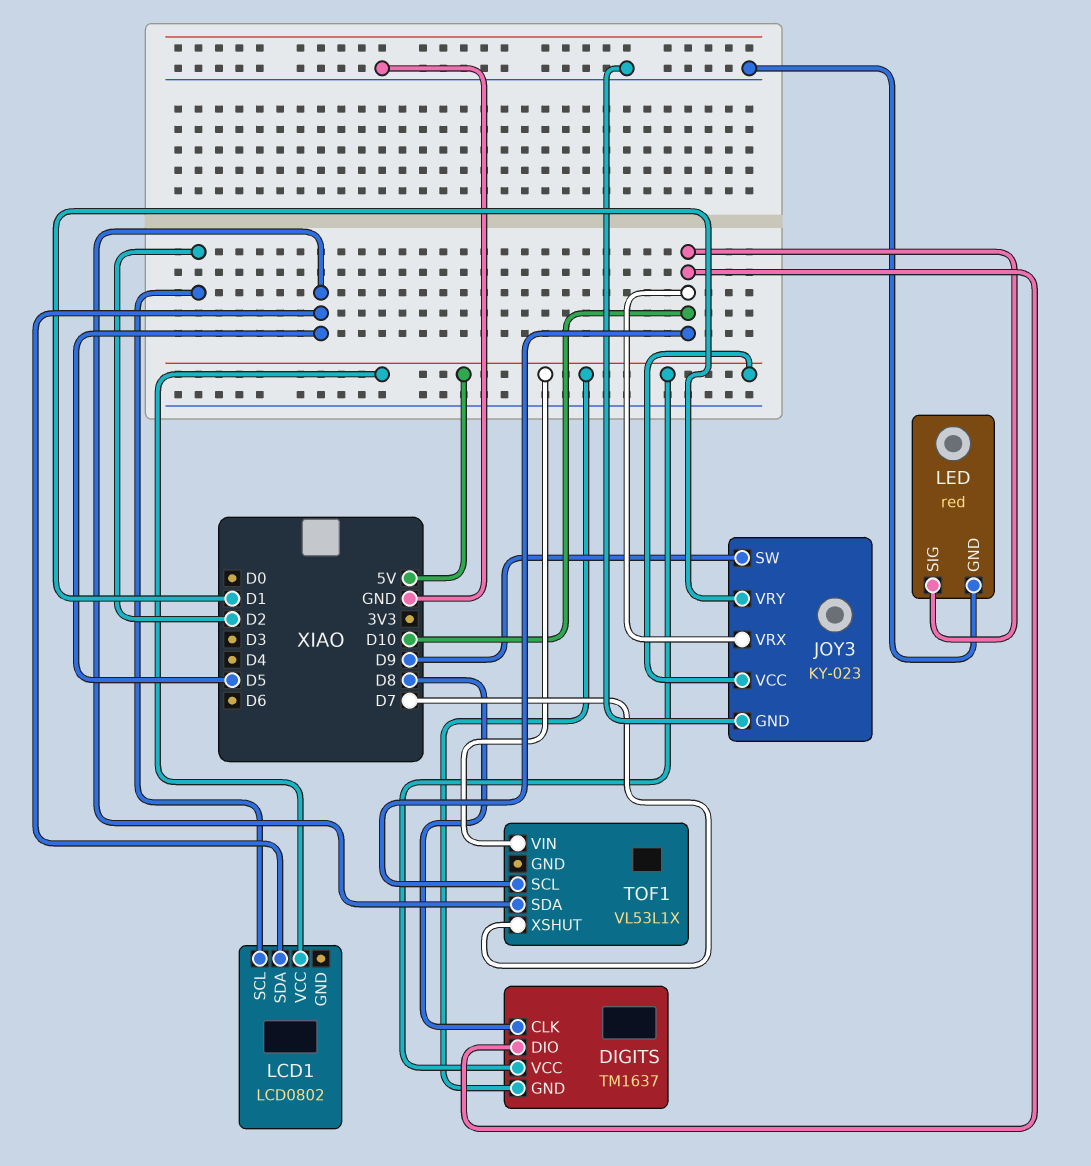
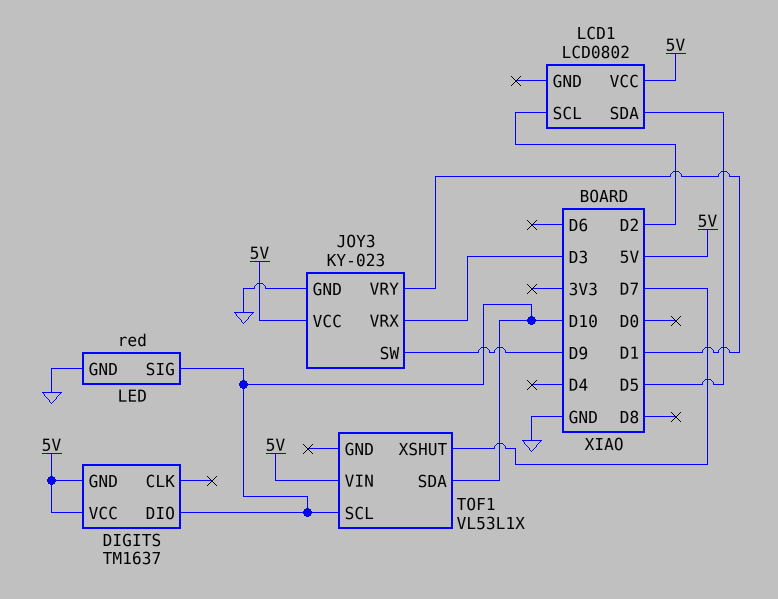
DIGITS pin CLK: D8 -> none
JOY3 pin VRX: D10 -> D3
TOF1 pin SDA: D5 -> D10

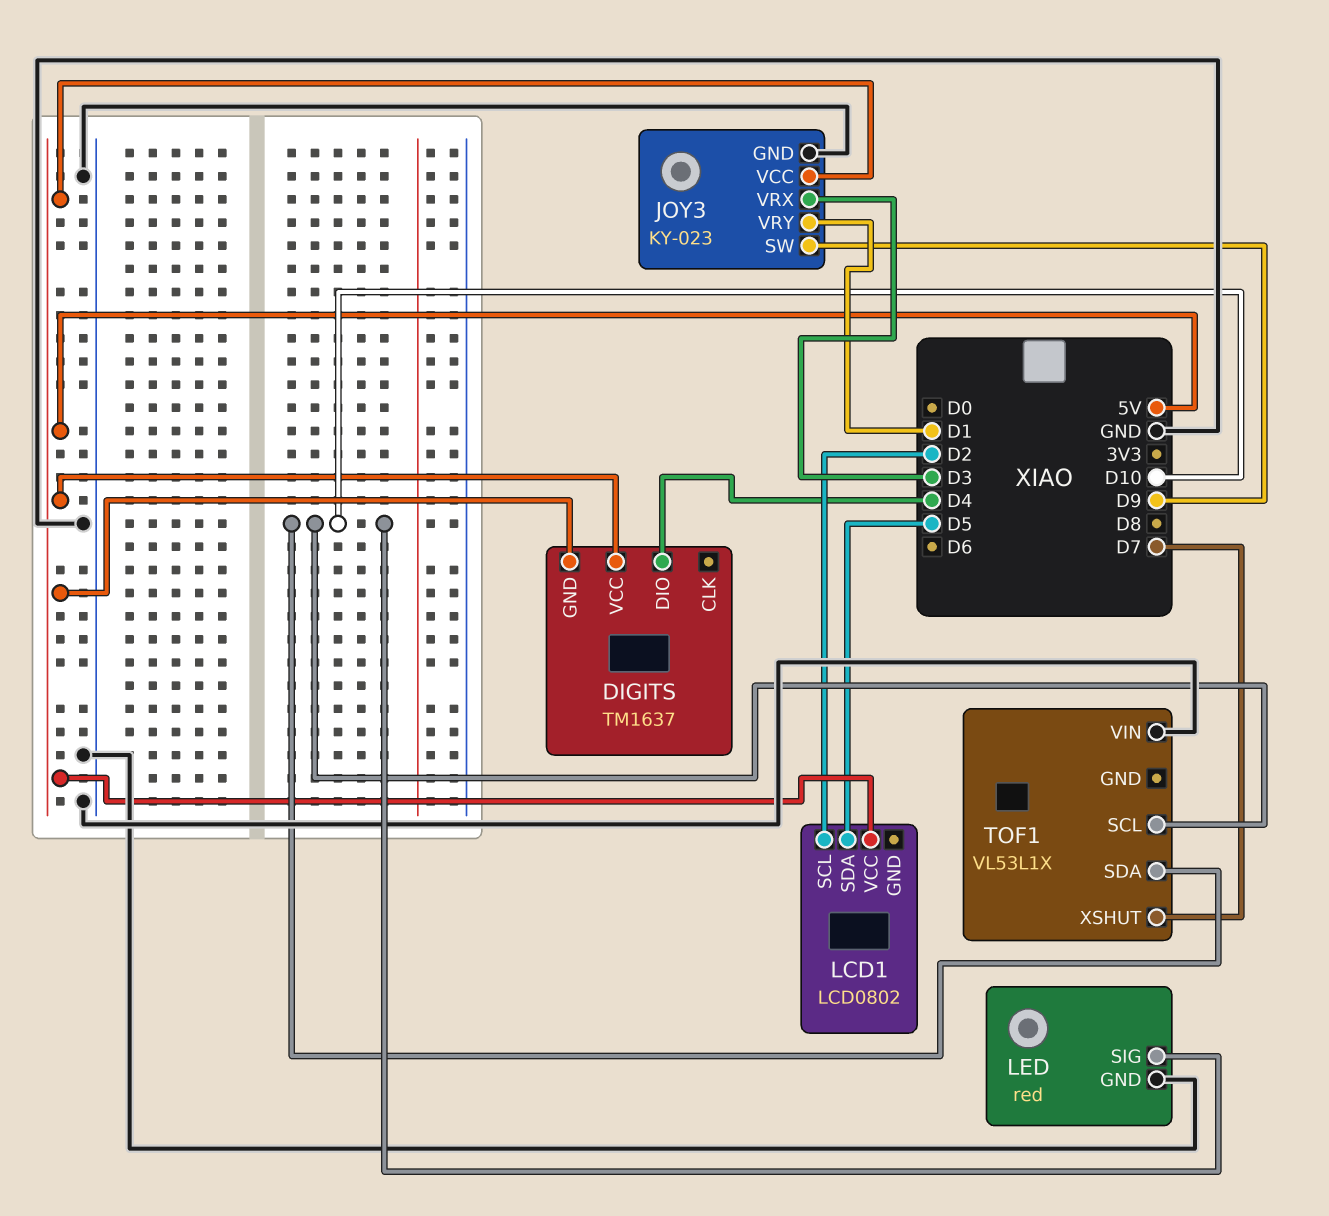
DIGITS pin DIO: D10 -> D4
TOF1 pin VIN: 5V -> GND

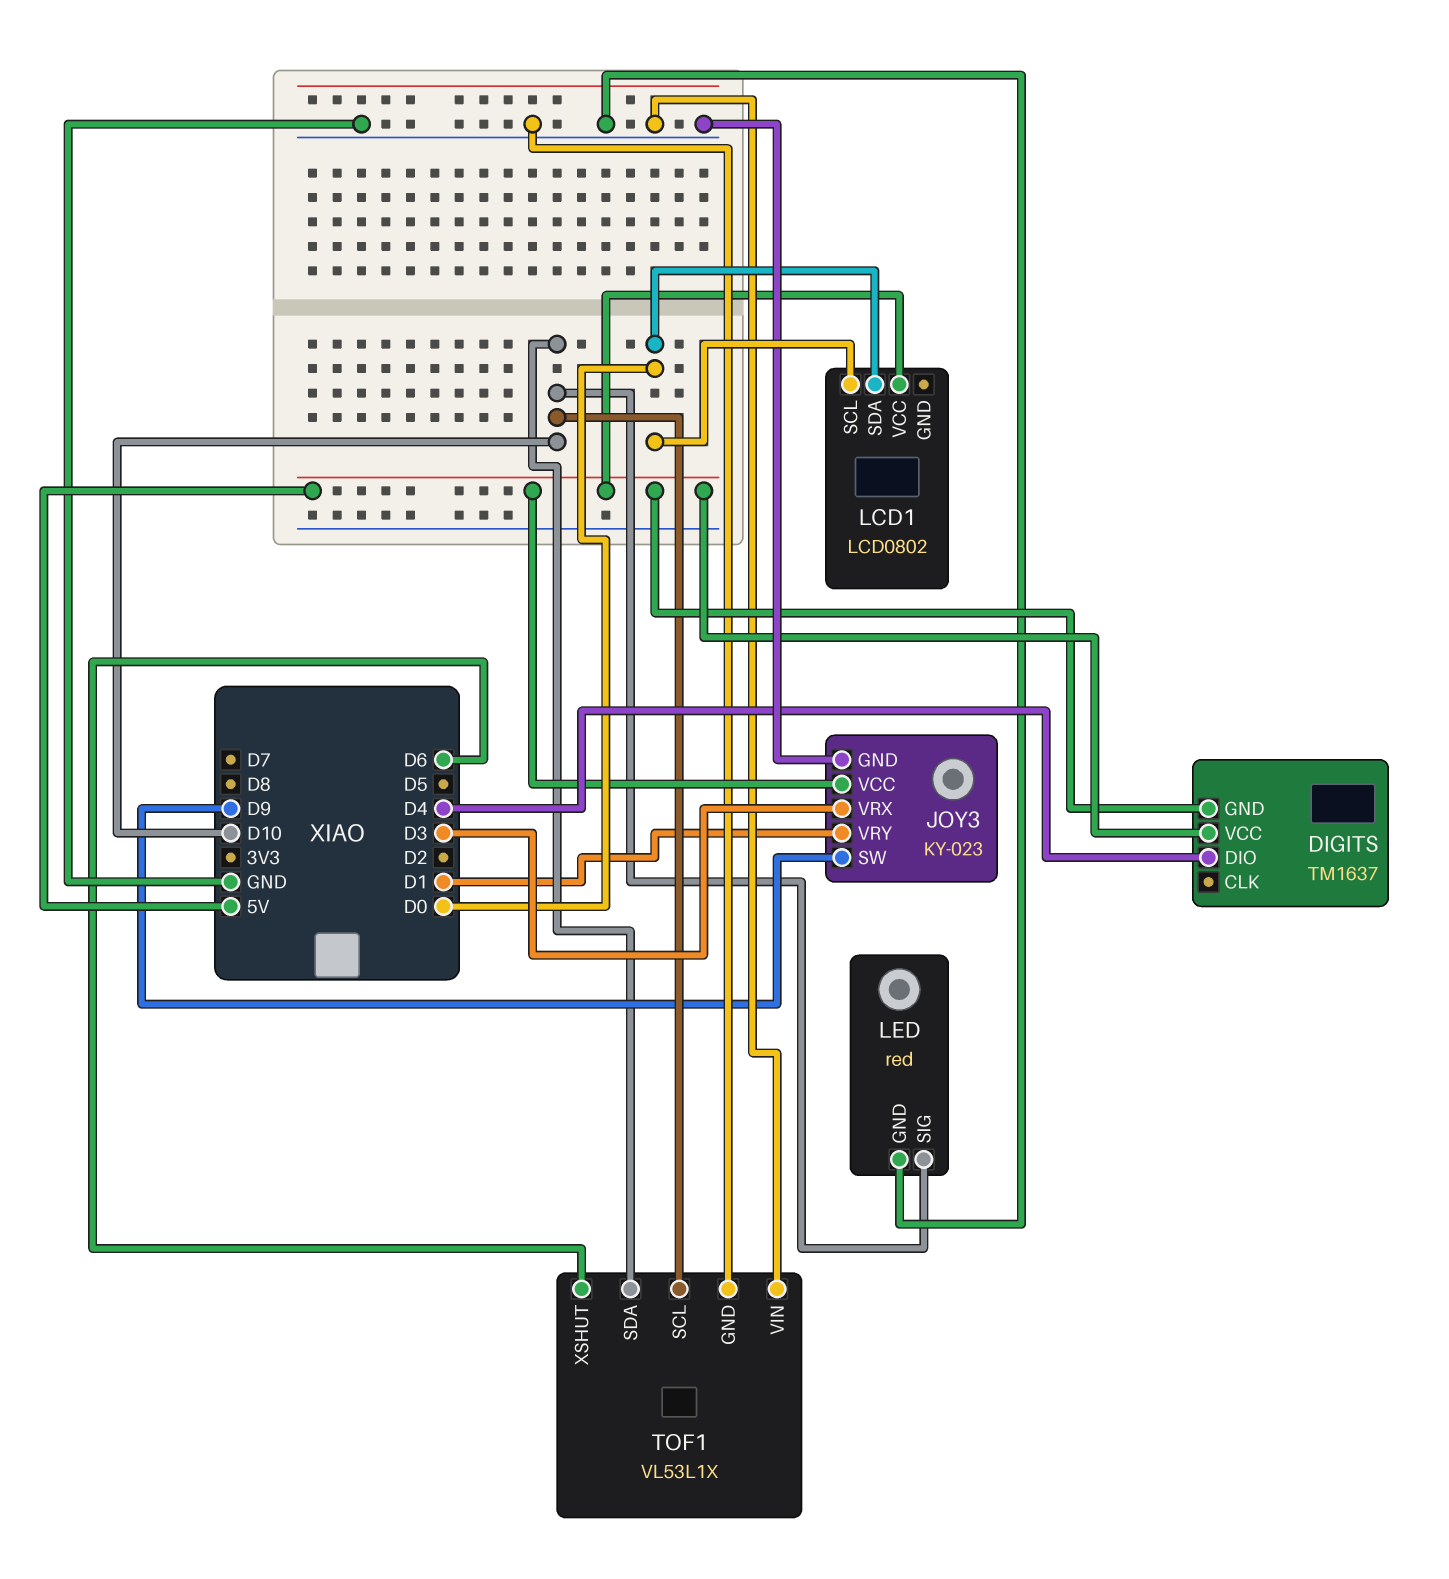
LCD1 pin SCL: D2 -> D0
LCD1 pin SDA: D5 -> D0
TOF1 pin GND: none -> GND
TOF1 pin XSHUT: D7 -> D6

